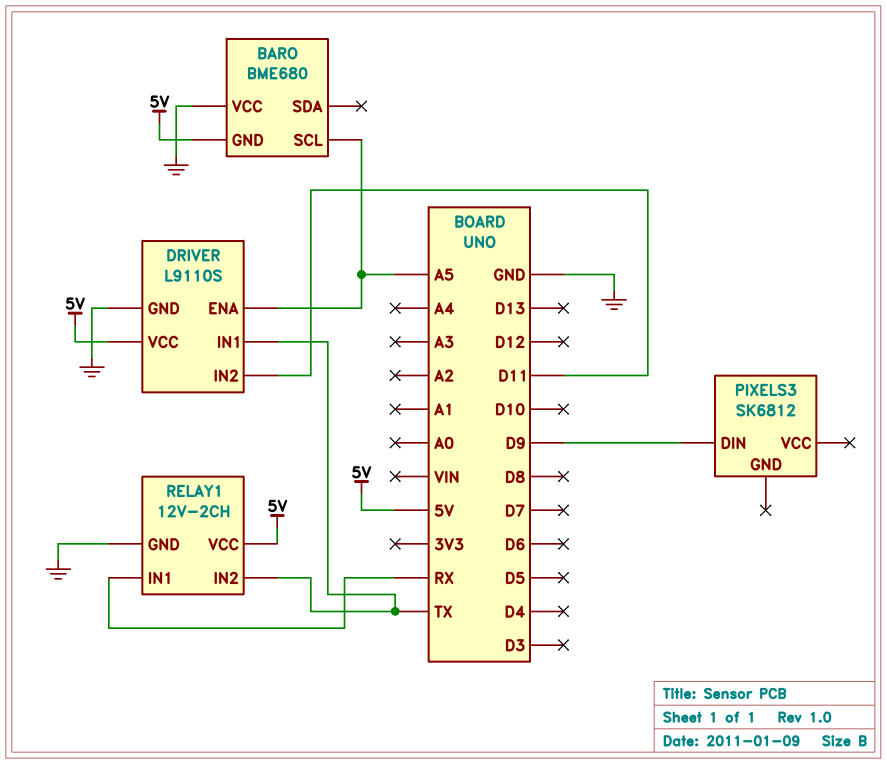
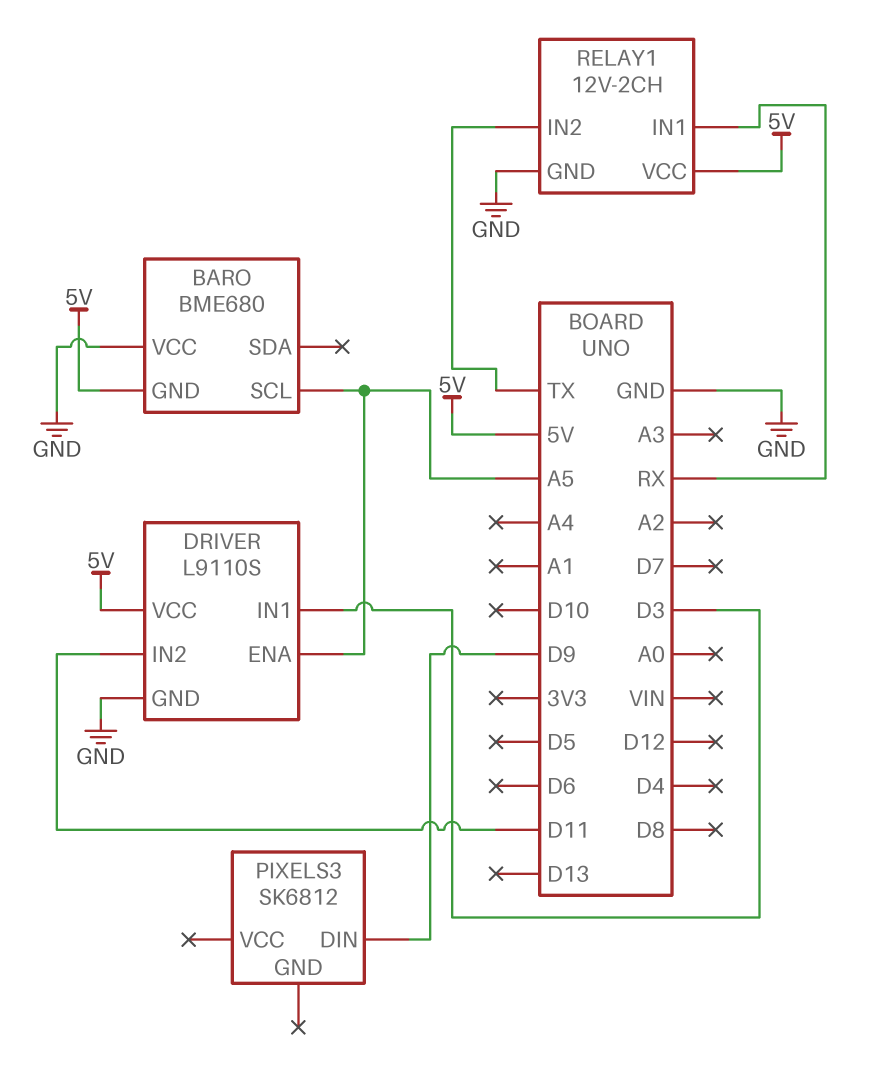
DRIVER pin IN1: TX -> D3

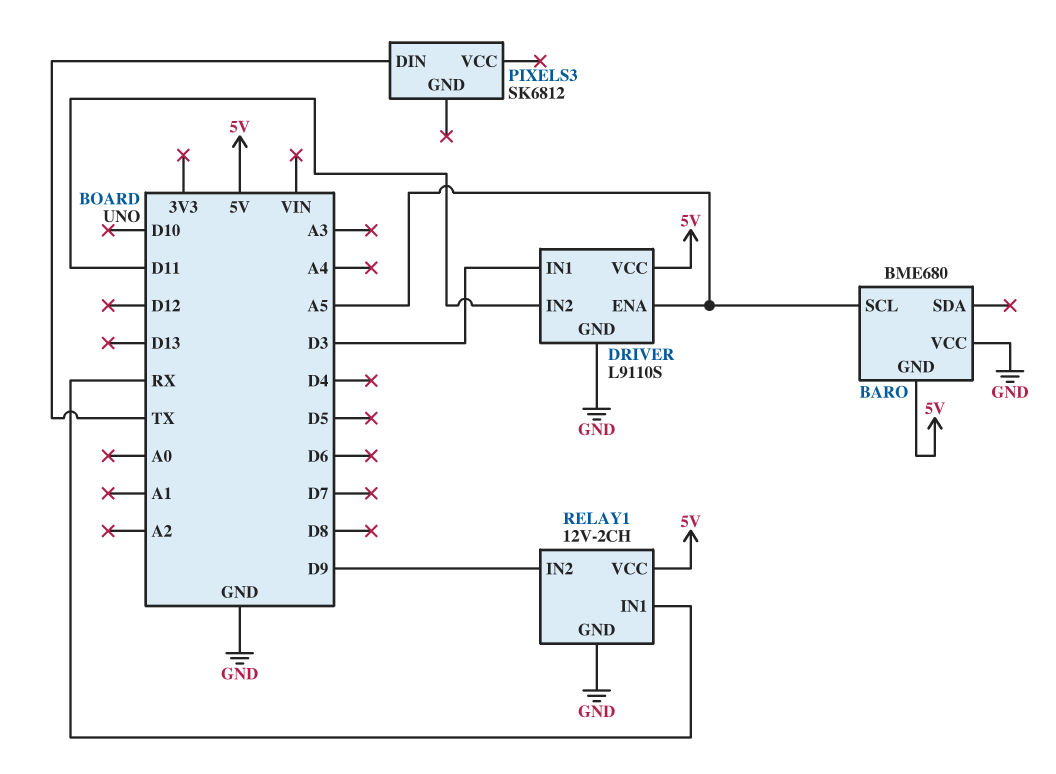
PIXELS3 pin DIN: D9 -> TX
RELAY1 pin IN2: TX -> D9

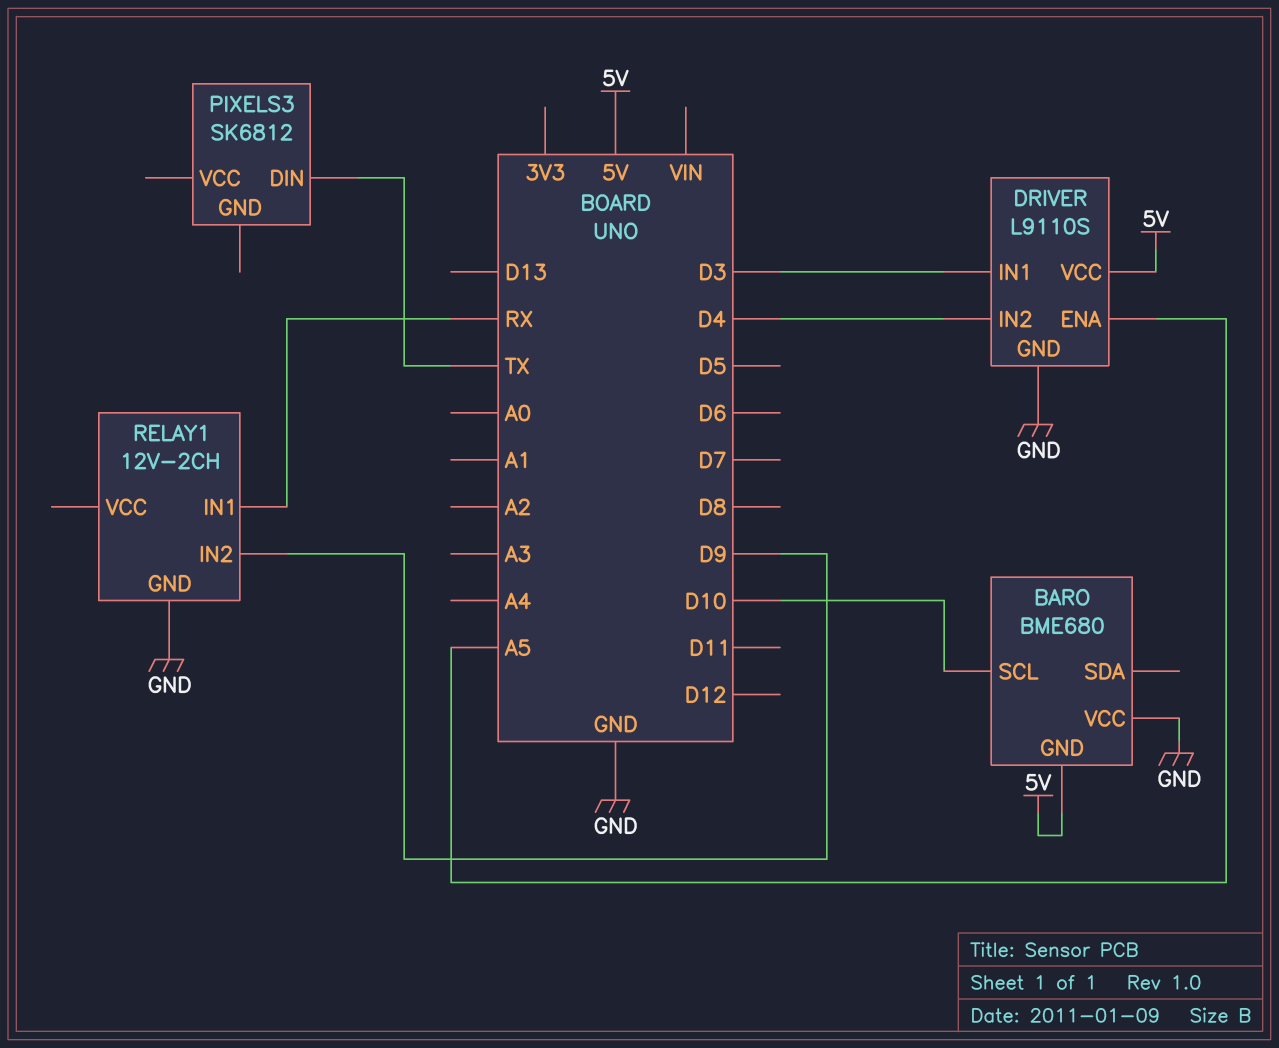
BARO pin SCL: A5 -> D10
DRIVER pin IN2: D11 -> D4
RELAY1 pin VCC: 5V -> none

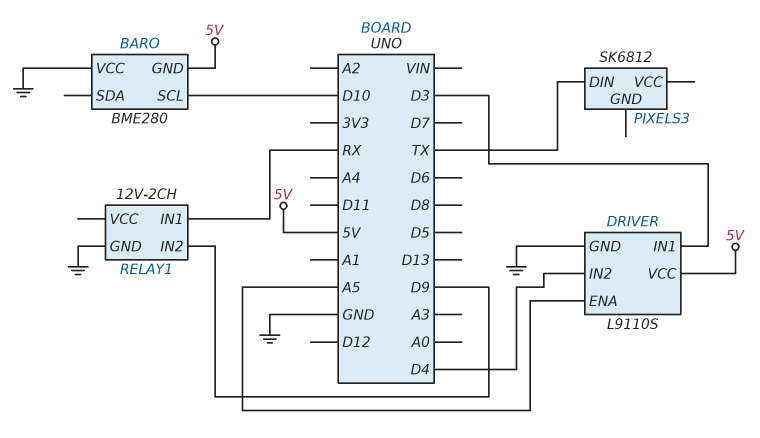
BARO: BME680 -> BME280

